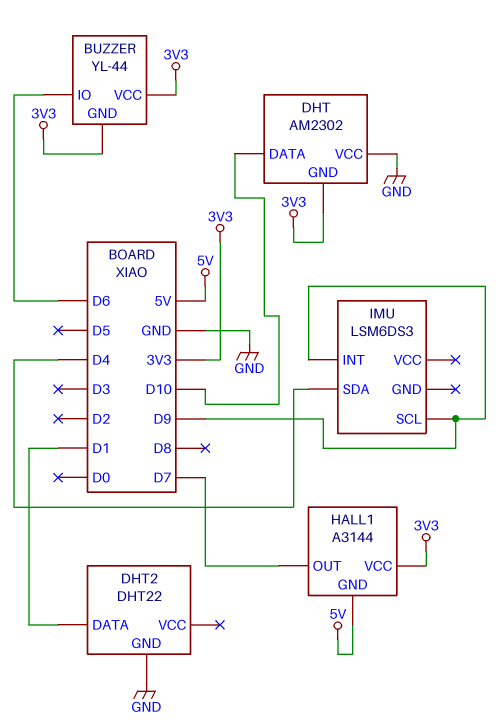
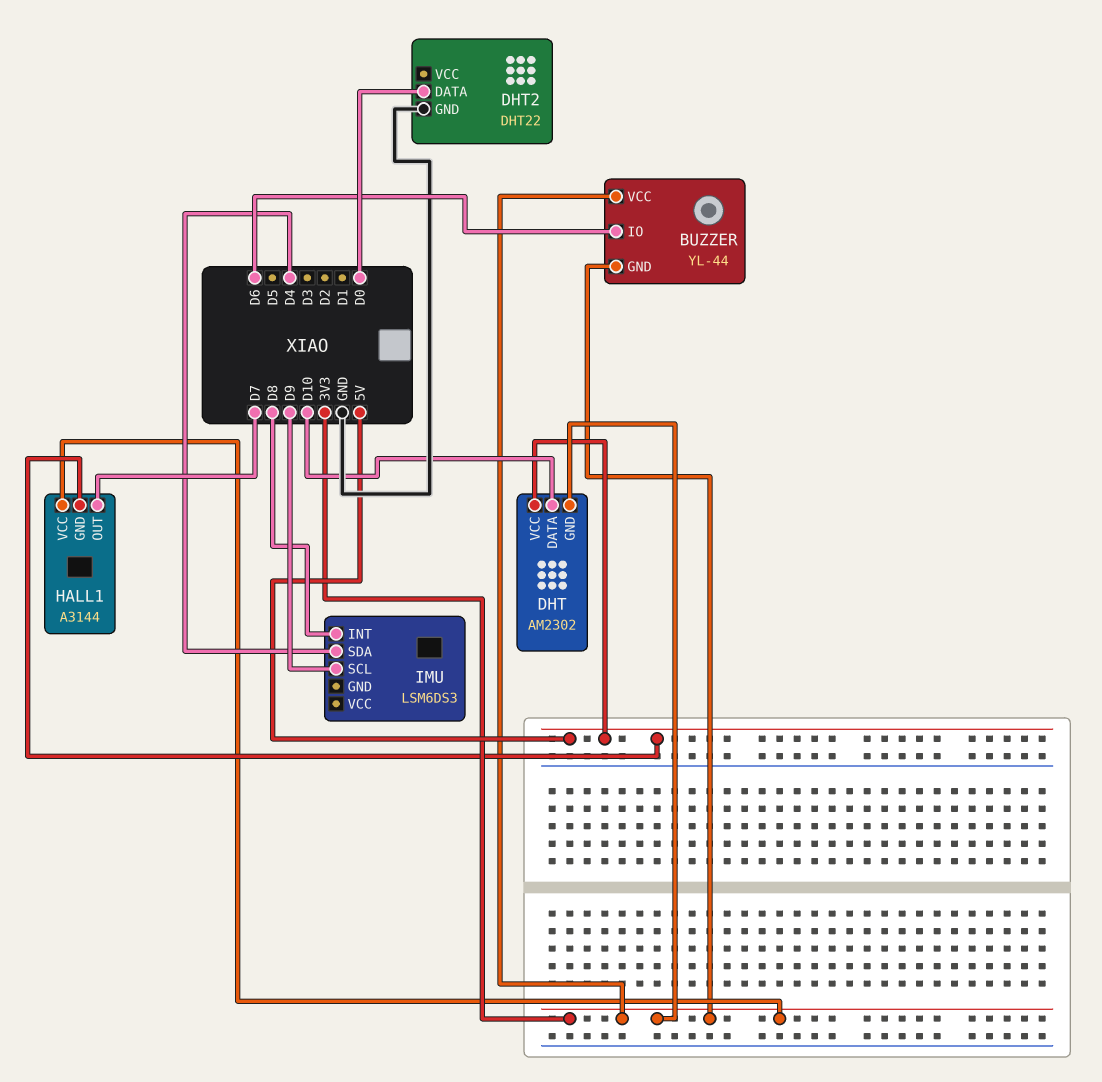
DHT pin VCC: GND -> 5V
DHT2 pin DATA: D1 -> D0
IMU pin INT: D9 -> D8

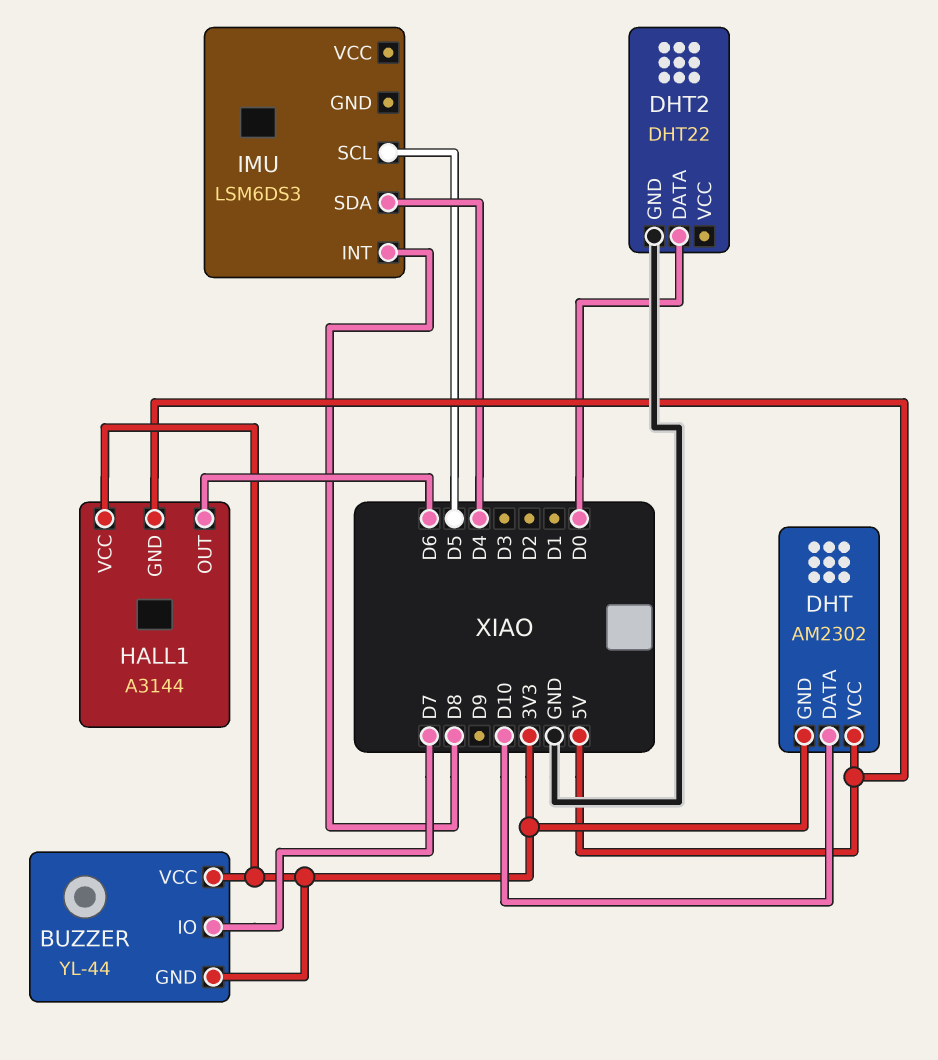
BUZZER pin IO: D6 -> D7
HALL1 pin OUT: D7 -> D6
IMU pin SCL: D9 -> D5

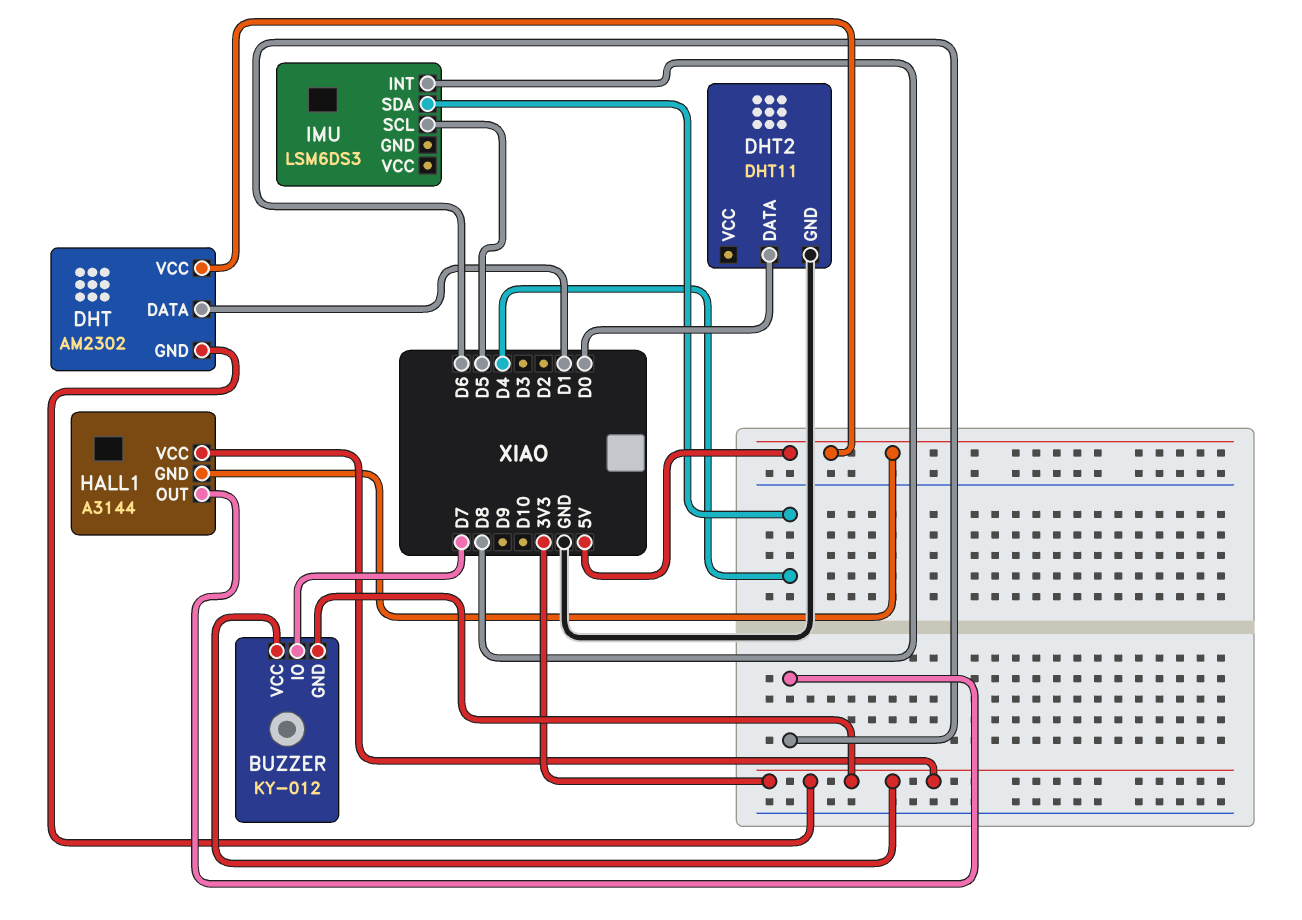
BUZZER: YL-44 -> KY-012
DHT pin DATA: D10 -> D1
DHT2: DHT22 -> DHT11

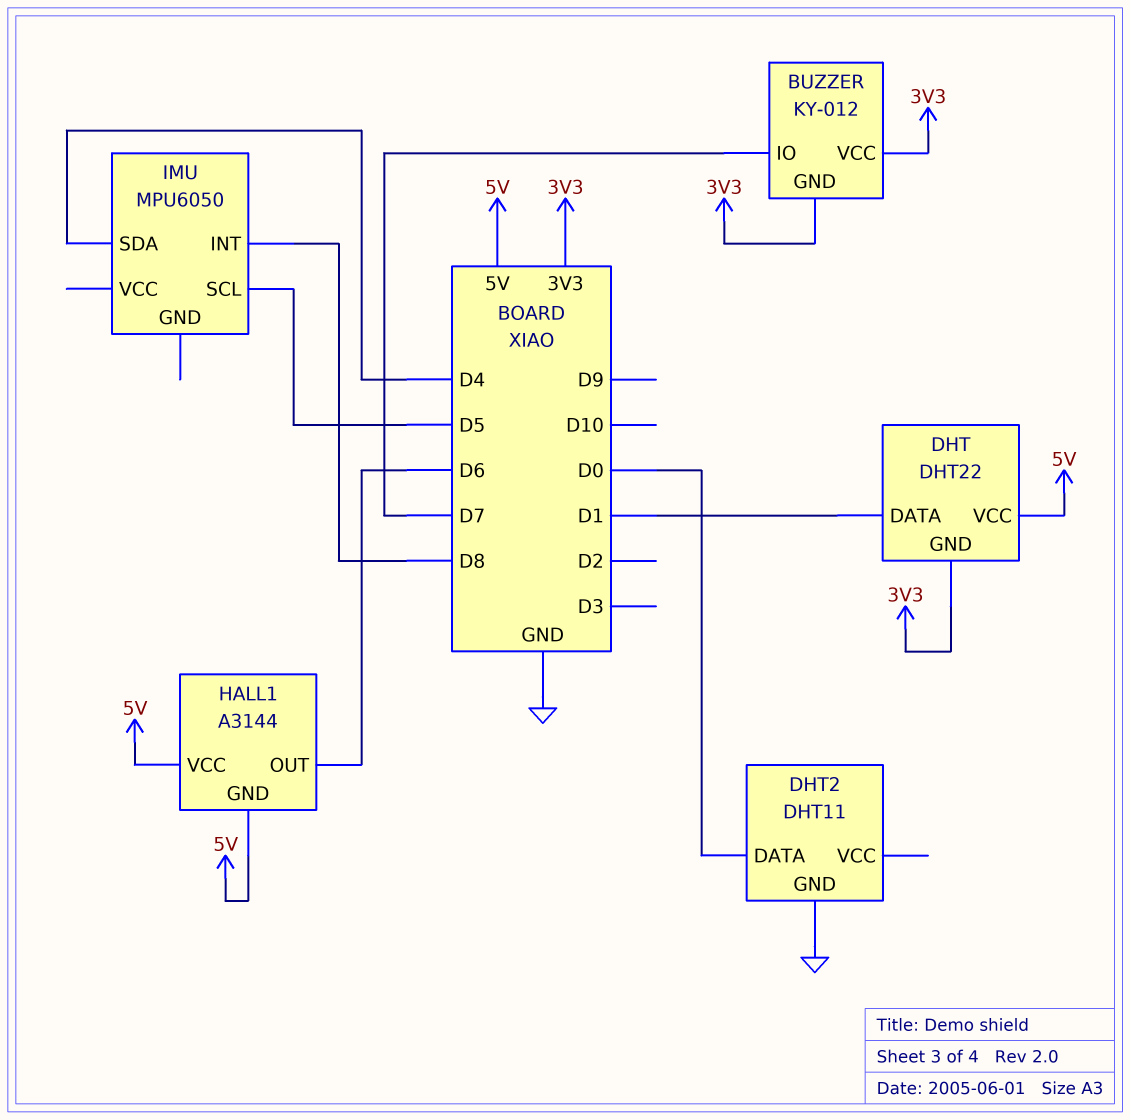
DHT: AM2302 -> DHT22
HALL1 pin VCC: 3V3 -> 5V
IMU: LSM6DS3 -> MPU6050

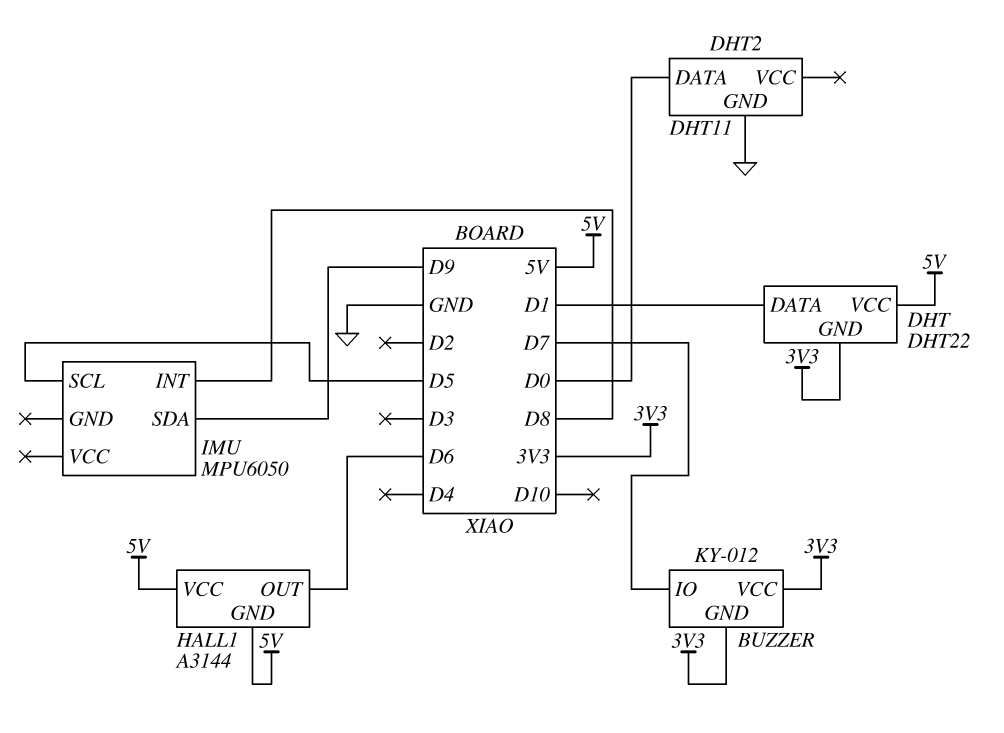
IMU pin SDA: D4 -> D9

